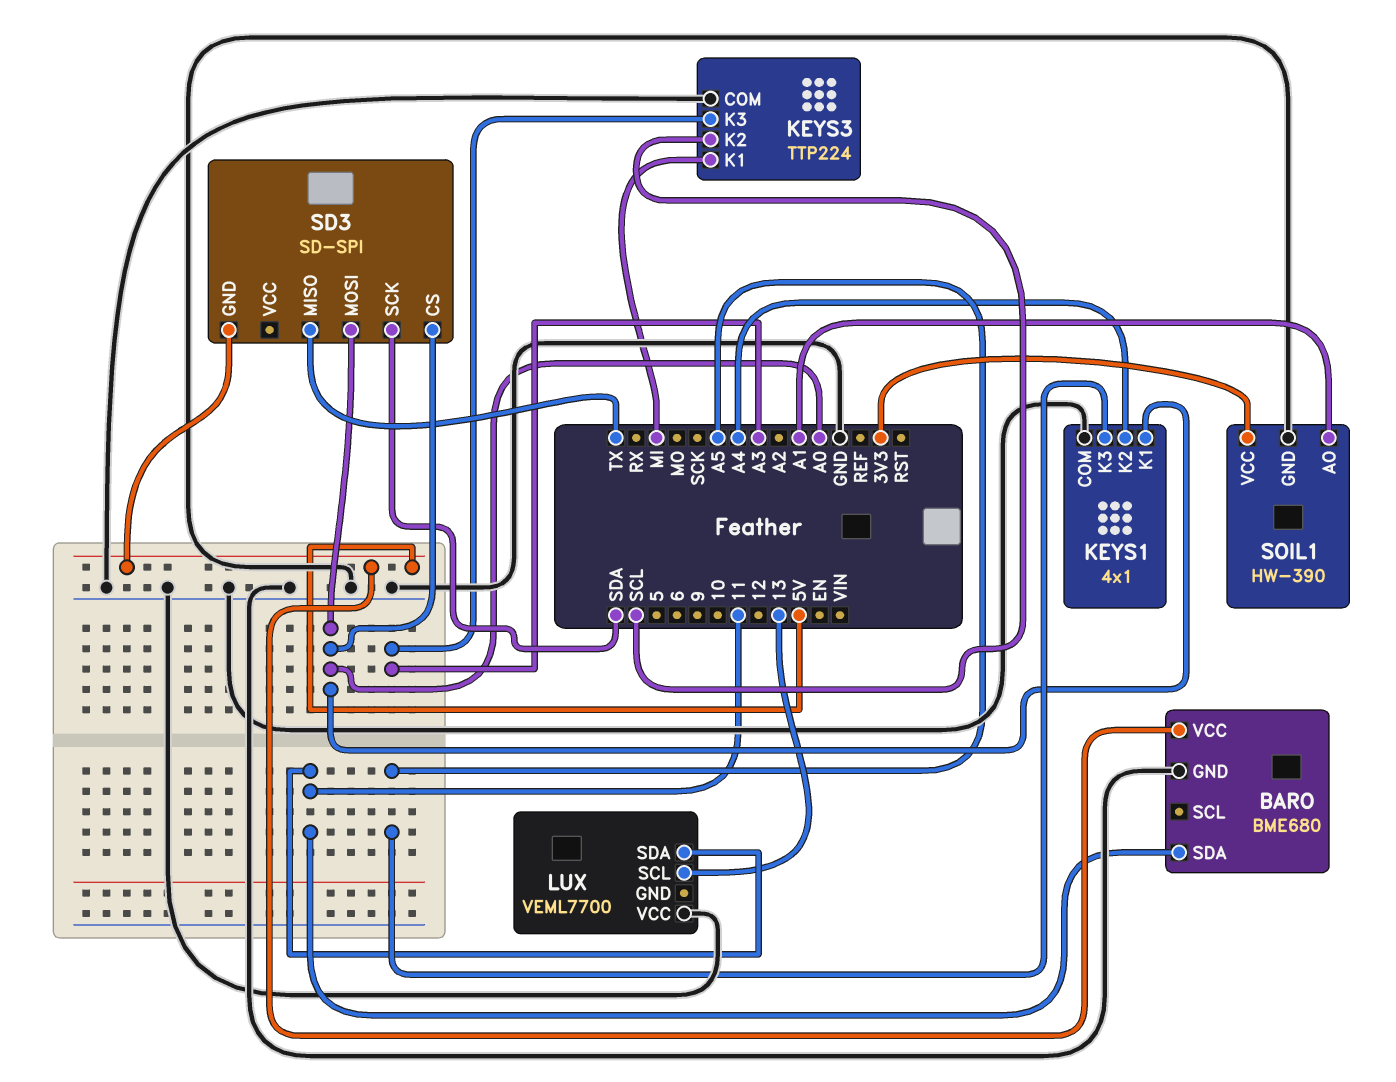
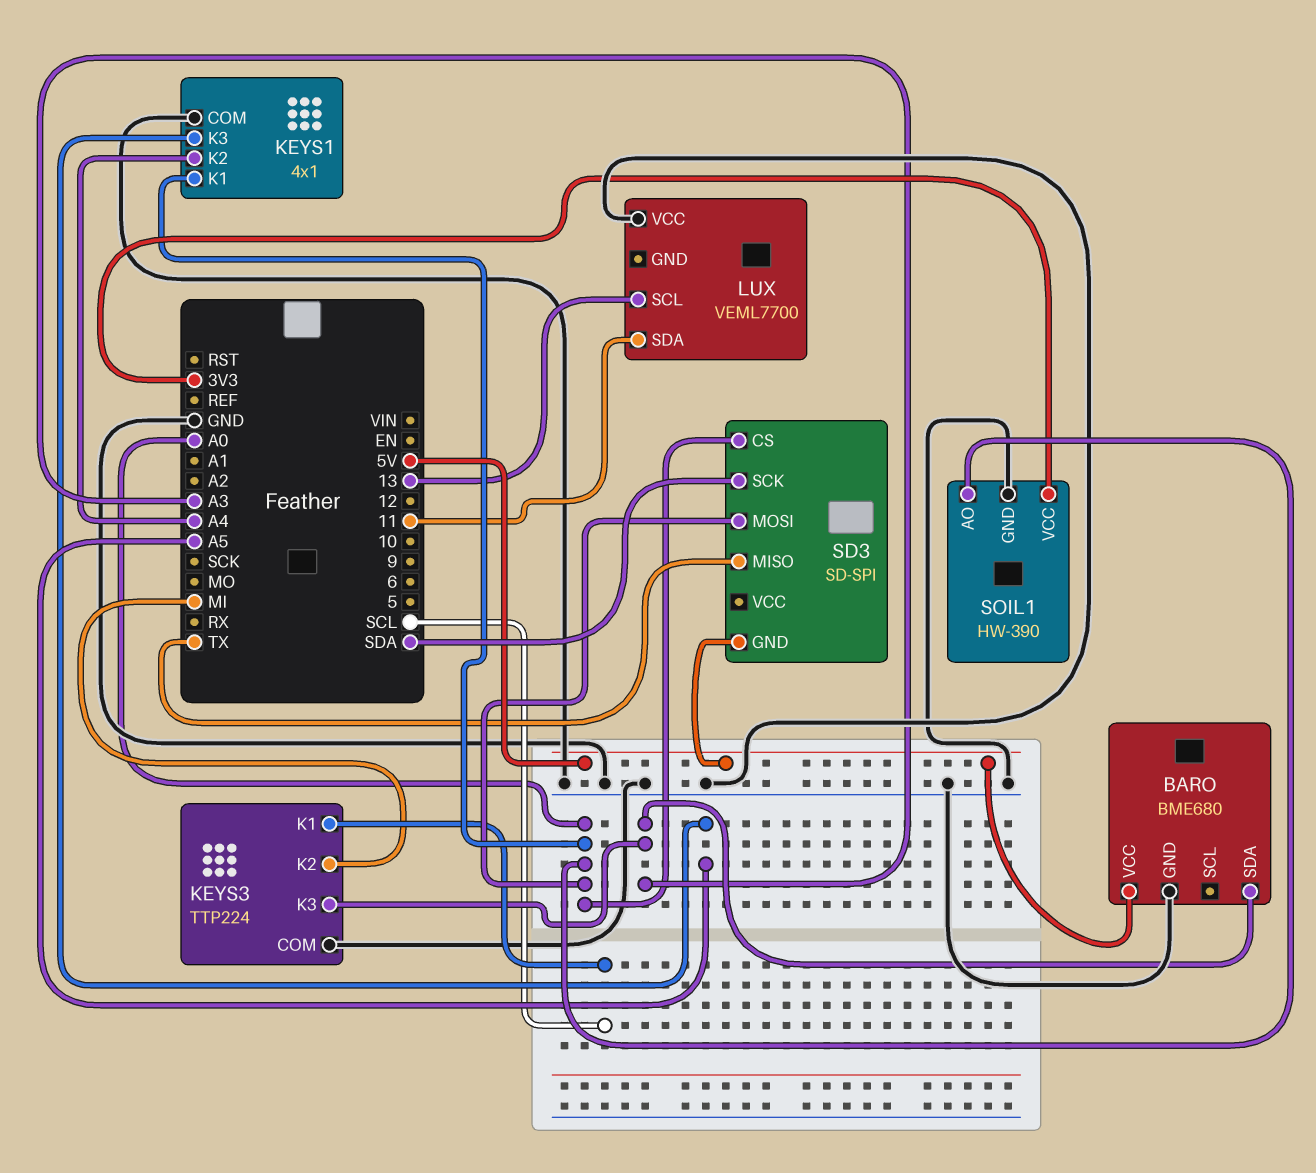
BARO pin SDA: 11 -> A3
KEYS3 pin K1: MI -> SCL
KEYS3 pin K2: SCL -> MI
SOIL1 pin AO: A1 -> A0

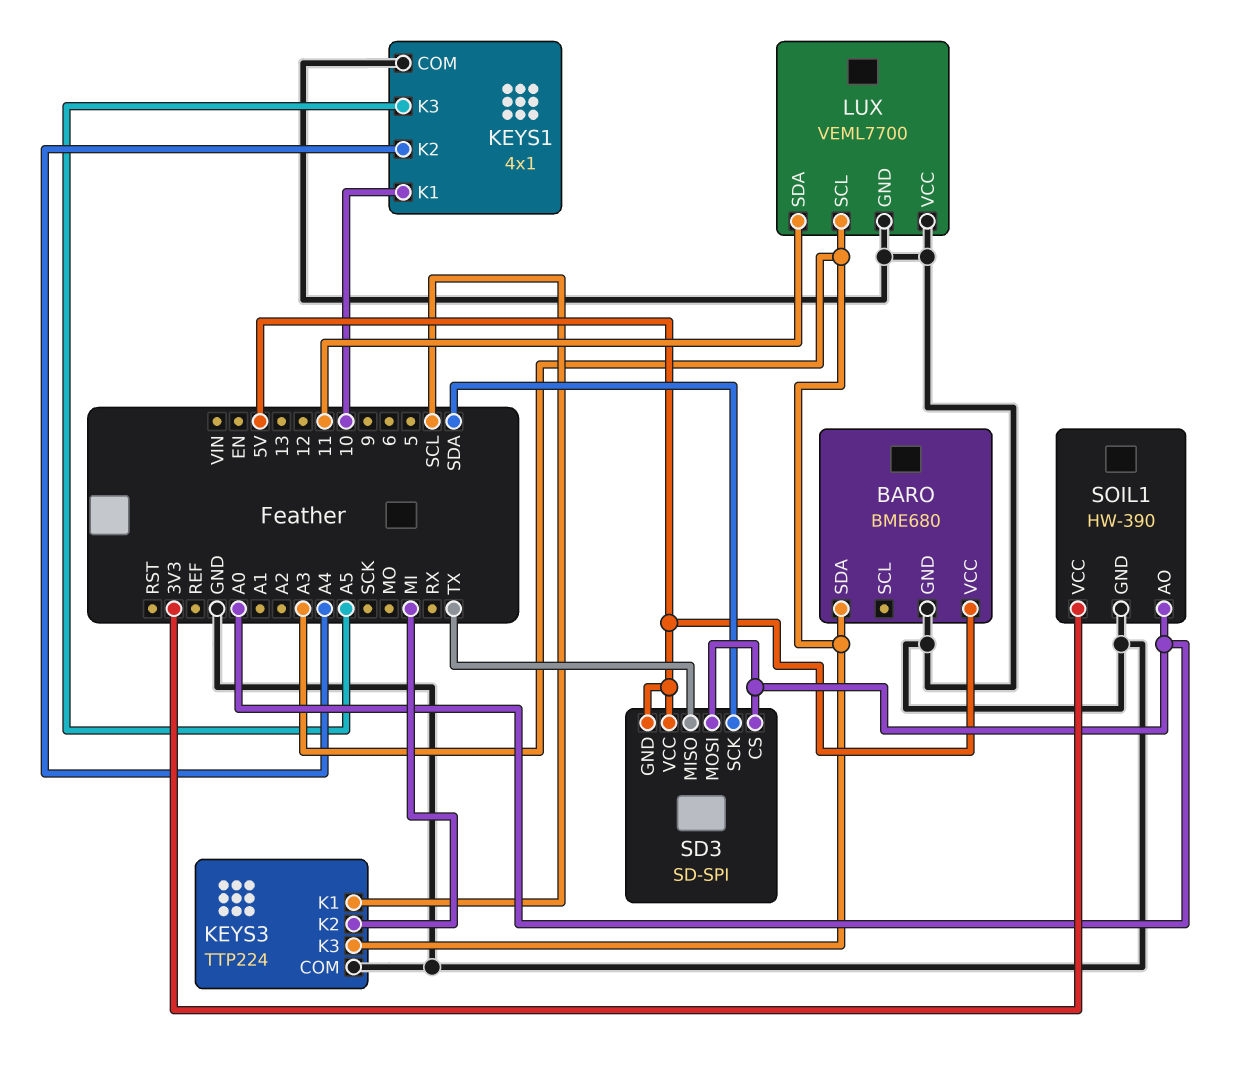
KEYS1 pin K1: A0 -> 10
LUX pin GND: none -> GND
LUX pin SCL: 13 -> A3
SD3 pin VCC: none -> 5V

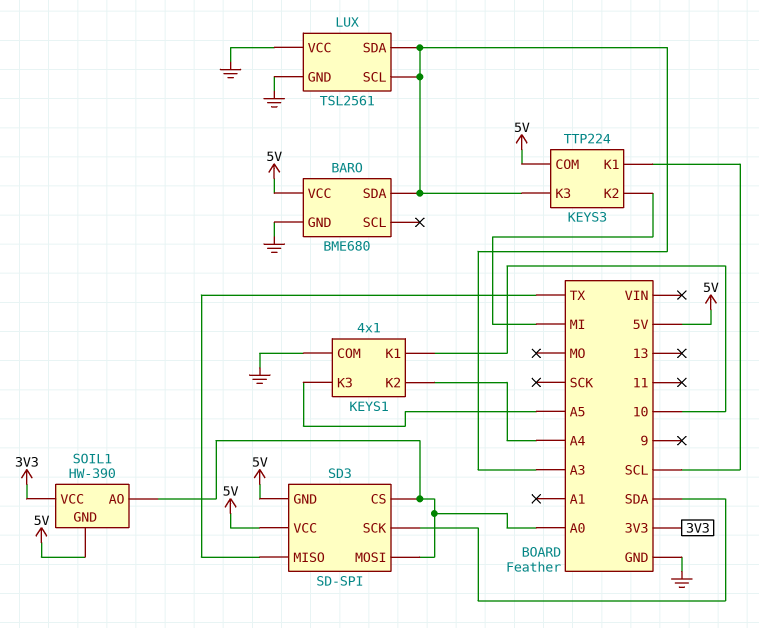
KEYS3 pin COM: GND -> 5V
LUX: VEML7700 -> TSL2561
LUX pin SDA: 11 -> A3
SOIL1 pin GND: GND -> 5V

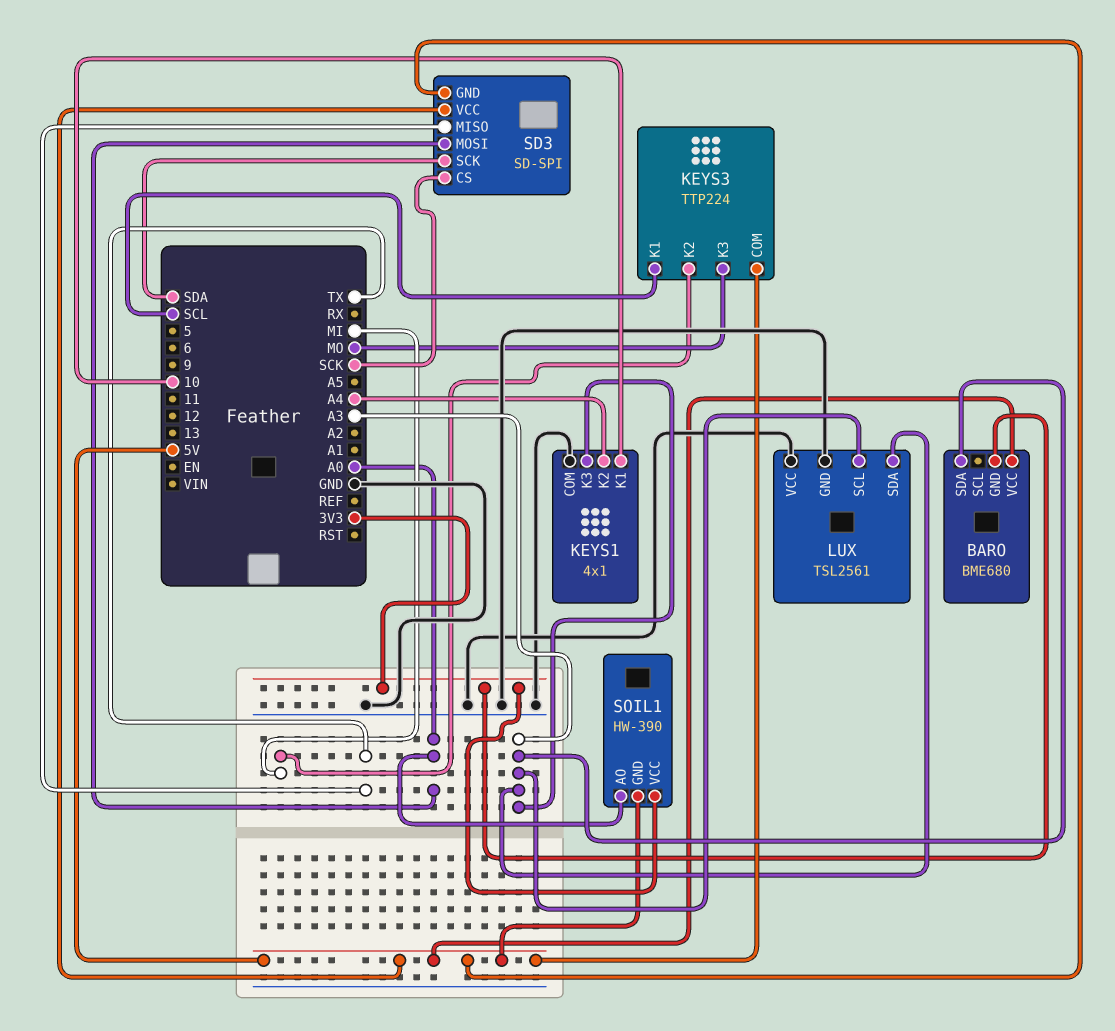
BARO pin GND: GND -> 3V3
KEYS1 pin K3: A5 -> A3
KEYS3 pin K3: A3 -> MO
SD3 pin CS: A0 -> SCK

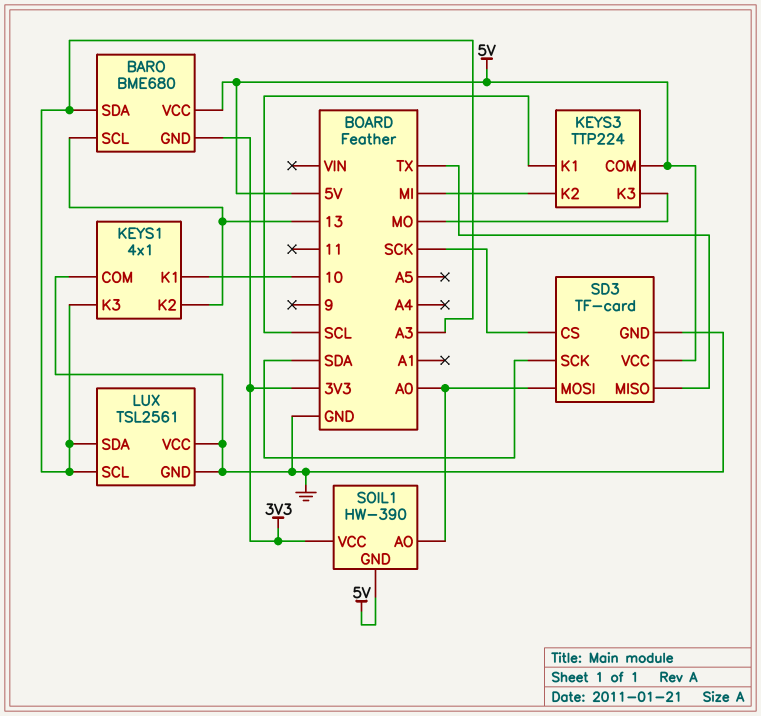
BARO pin SCL: none -> 13
KEYS1 pin K2: A4 -> 13
SD3: SD-SPI -> TF-card
SD3 pin GND: 5V -> GND

